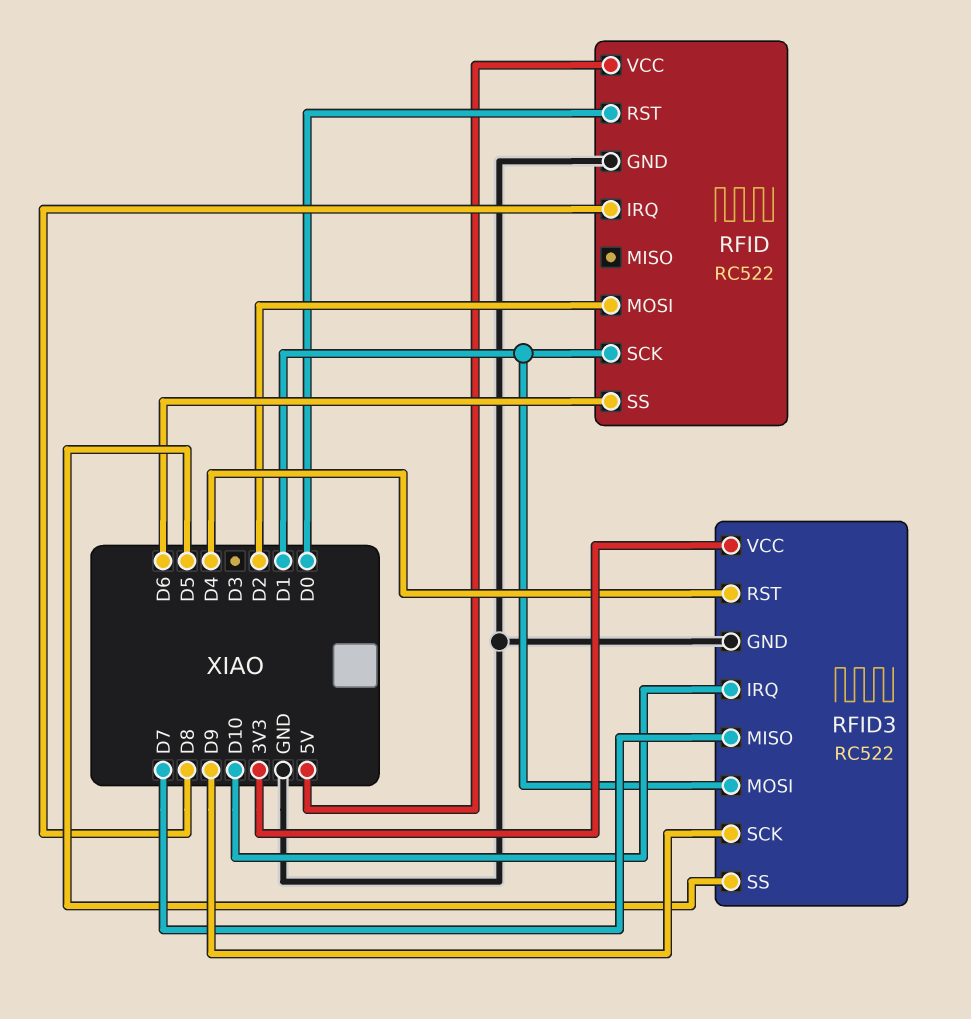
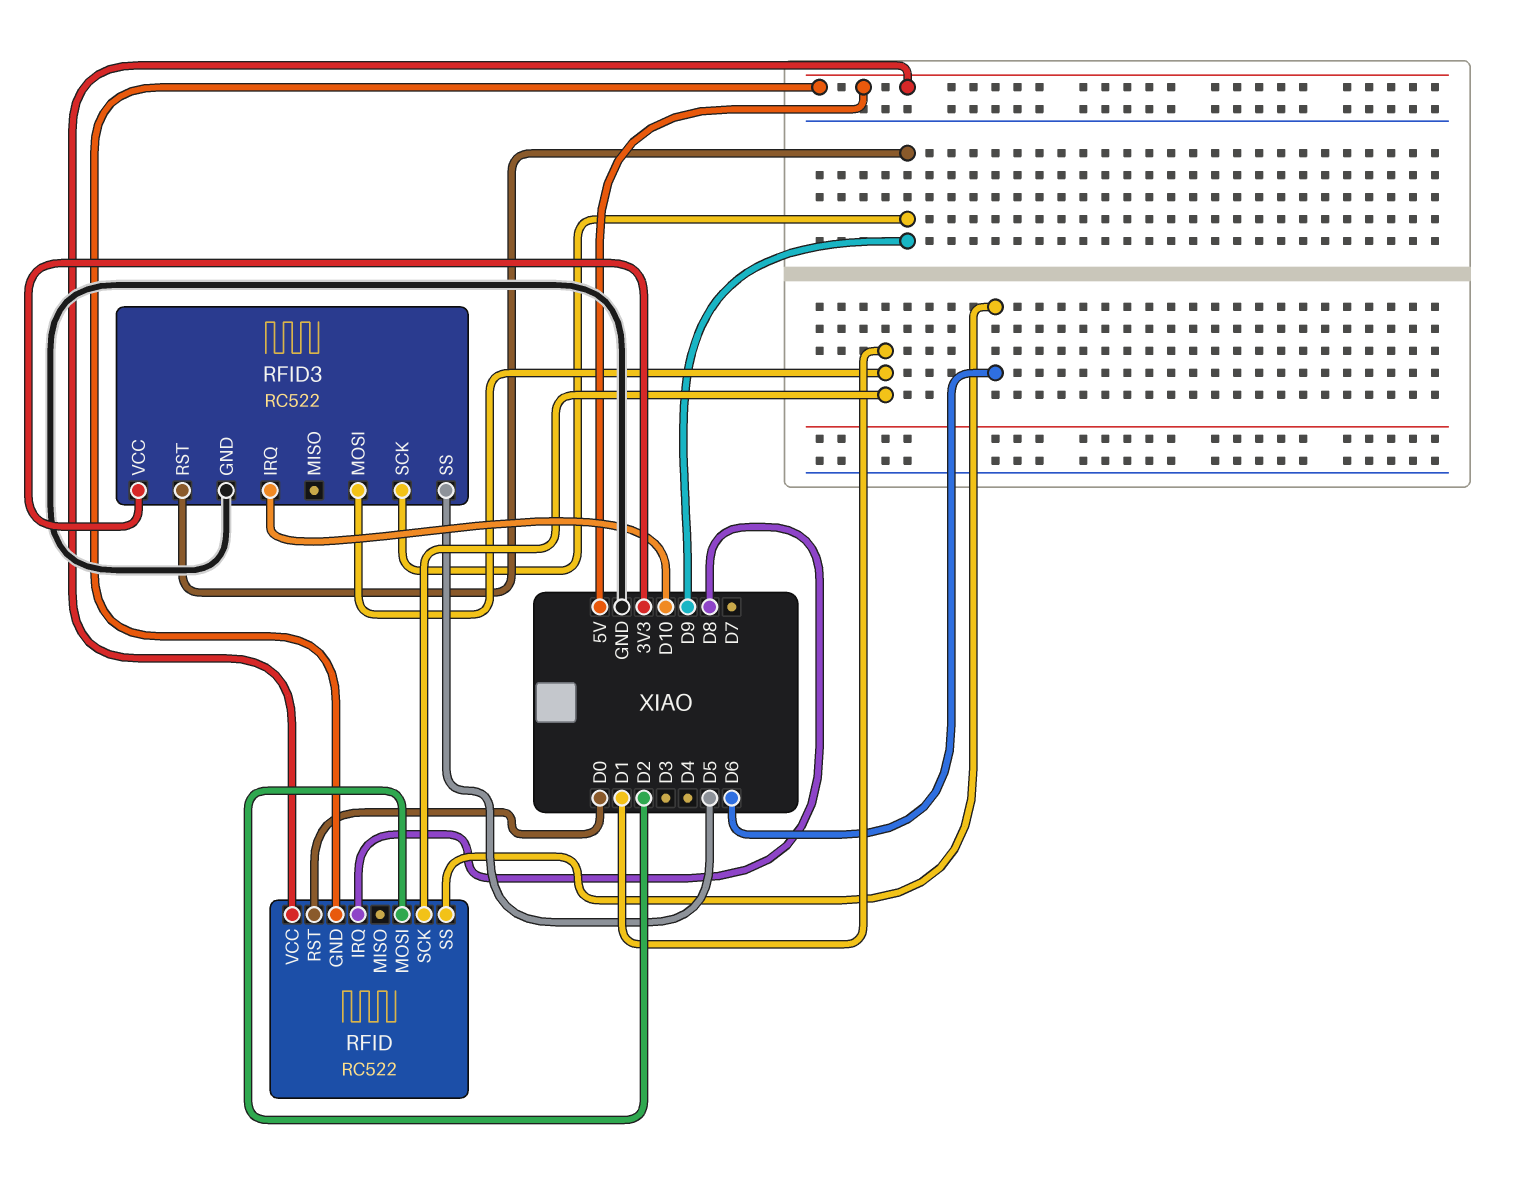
RFID pin GND: GND -> 5V
RFID3 pin MISO: D7 -> none
RFID3 pin RST: D4 -> D9

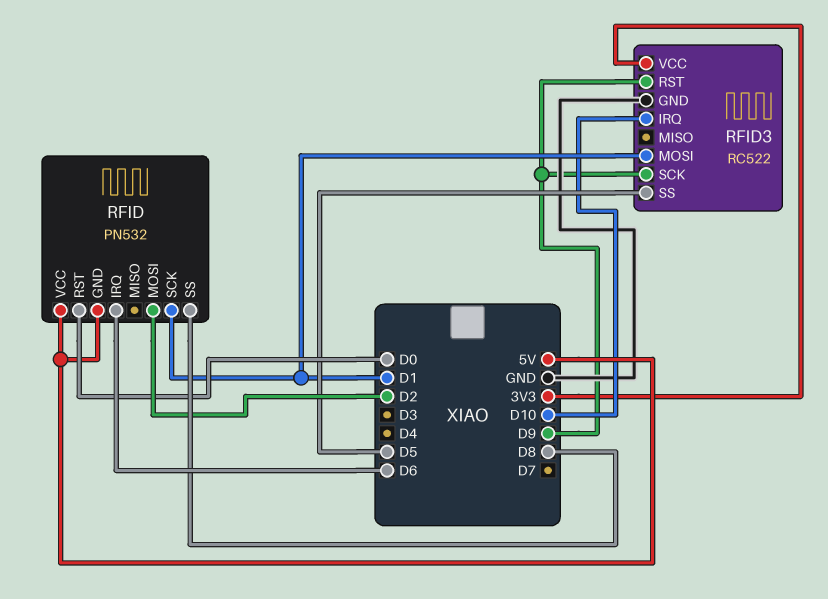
RFID: RC522 -> PN532
RFID pin IRQ: D8 -> D6
RFID pin SS: D6 -> D8

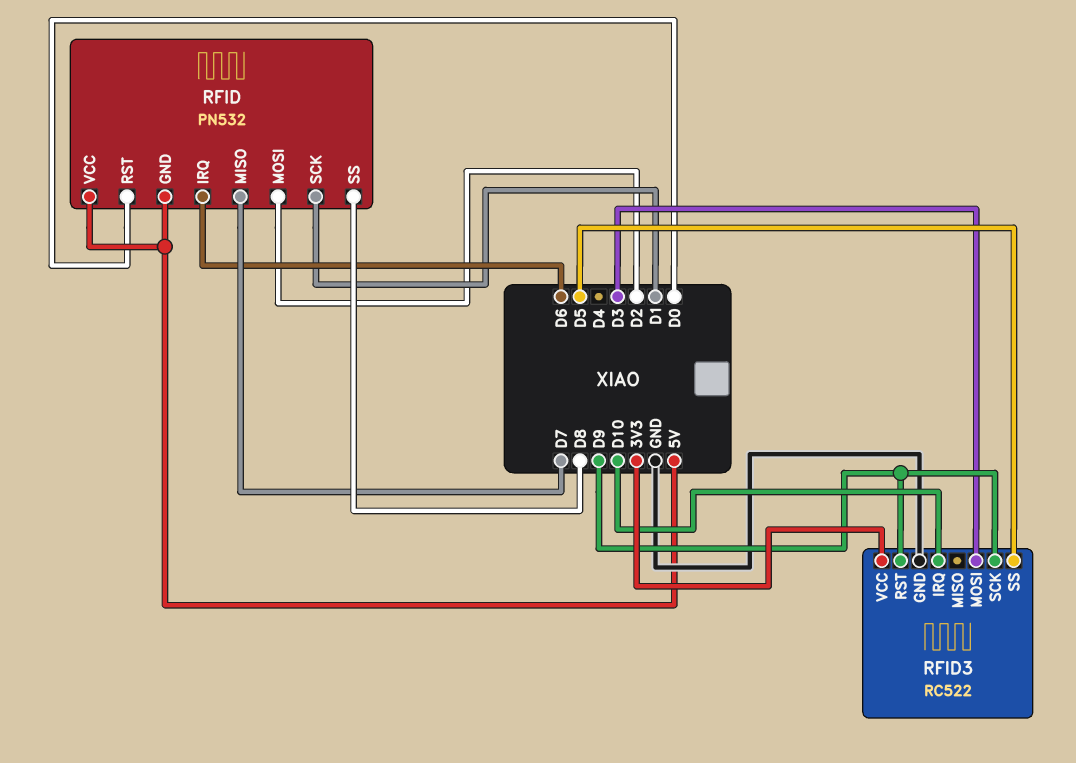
RFID pin MISO: none -> D7
RFID3 pin MOSI: D1 -> D3

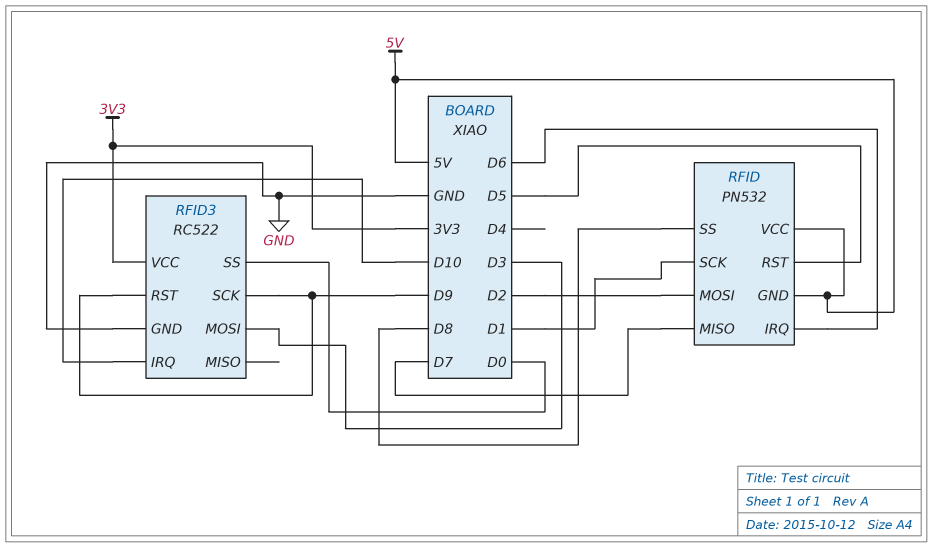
RFID pin RST: D0 -> D5
RFID3 pin SS: D5 -> D0

